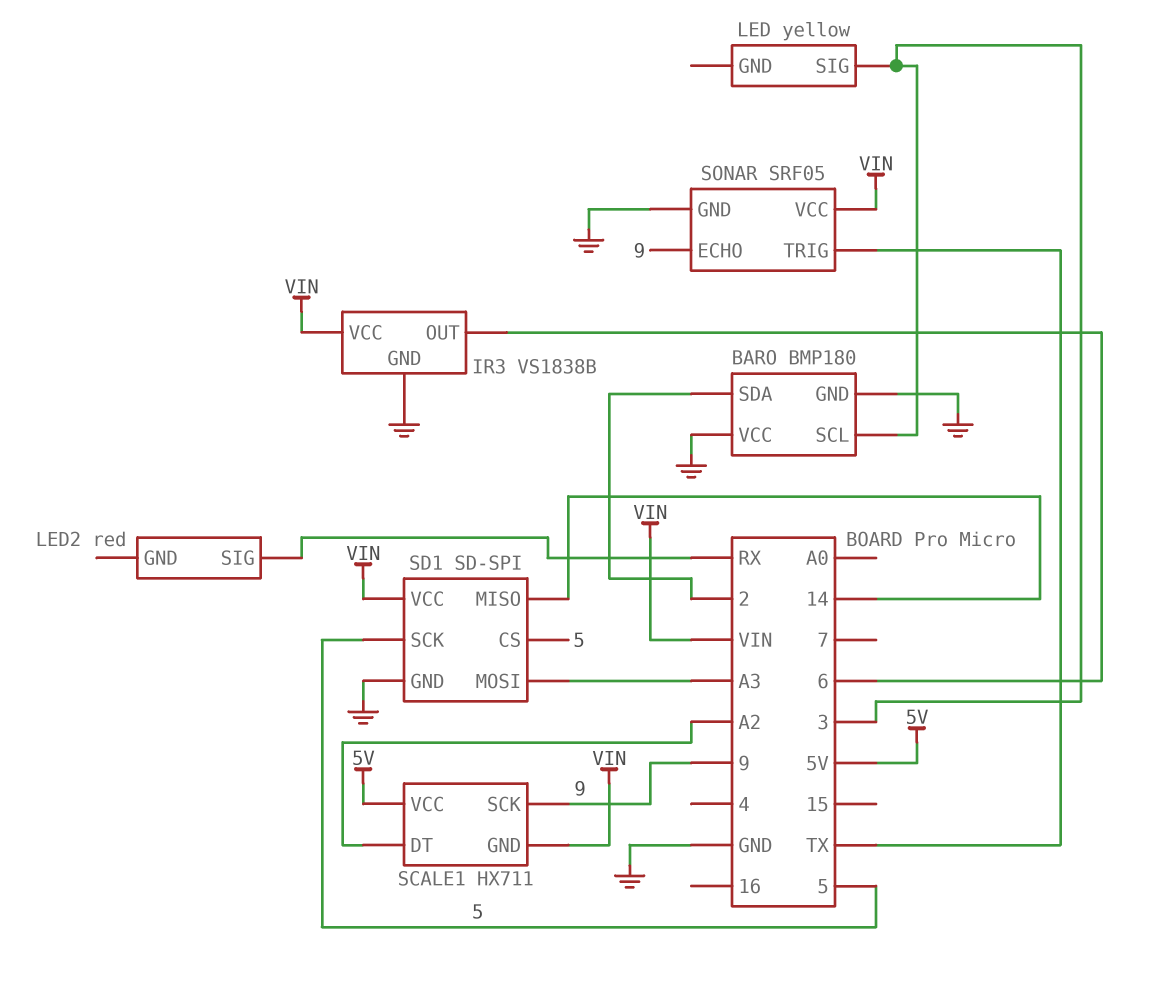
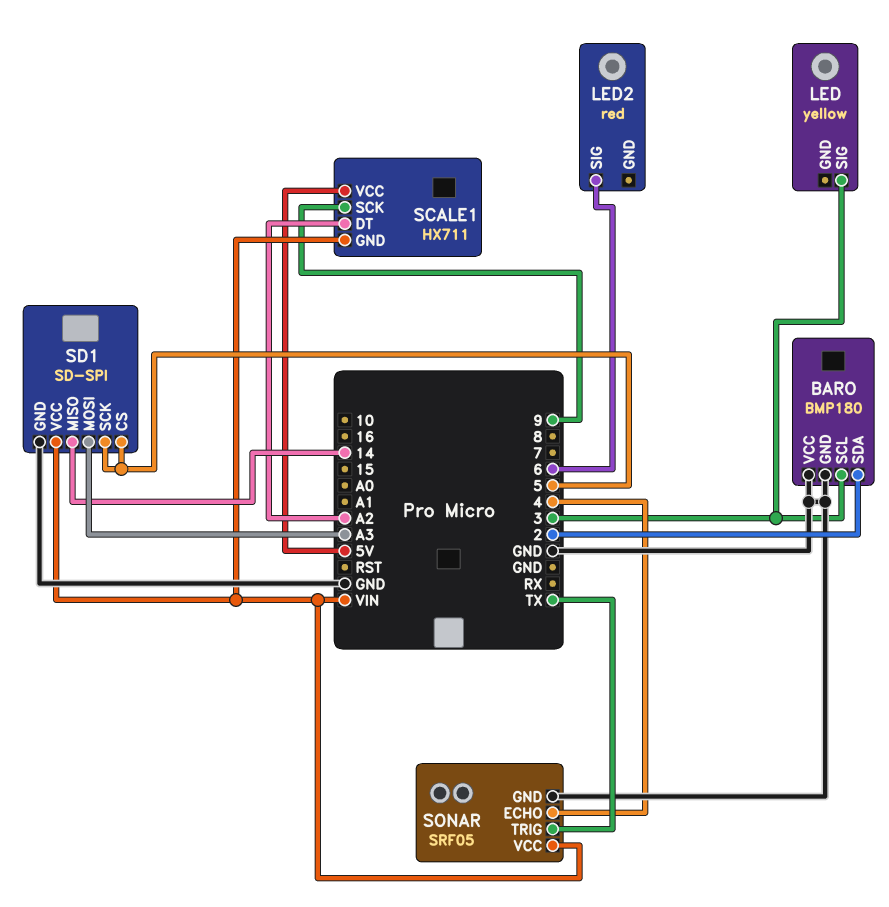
IR3: VS1838B -> none
IR3 pin GND: GND -> none
IR3 pin OUT: 6 -> none
IR3 pin VCC: VIN -> none
LED2 pin SIG: RX -> 6
SONAR pin ECHO: 9 -> 4

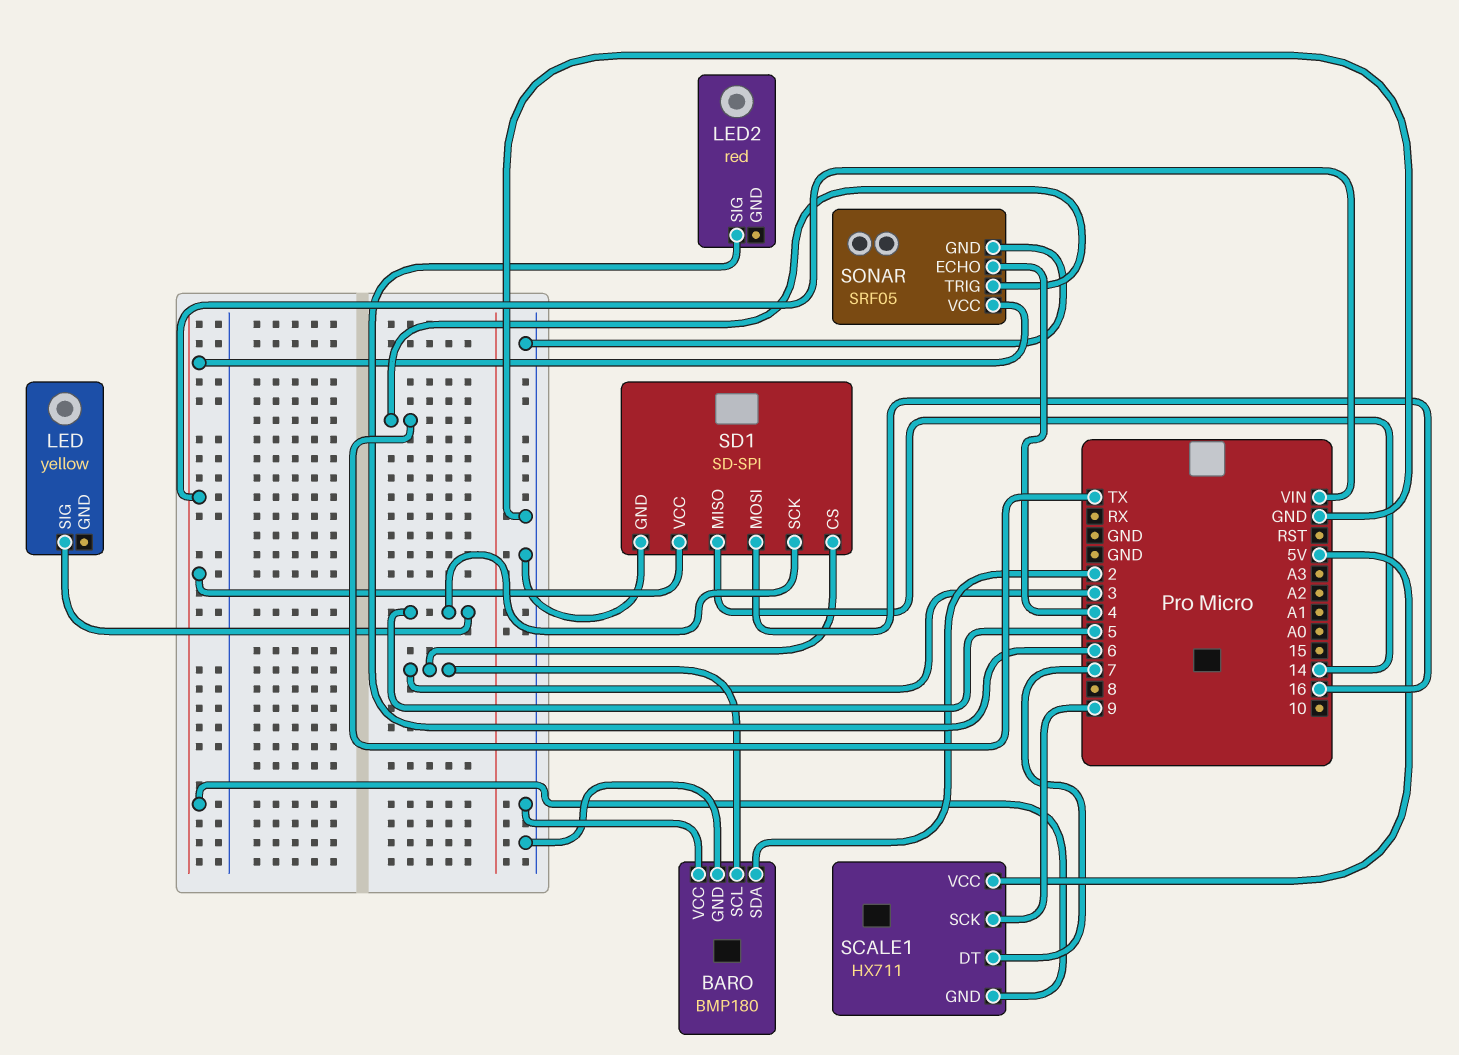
LED pin SIG: 3 -> 5
SCALE1 pin DT: A2 -> 7
SD1 pin CS: 5 -> 3
SD1 pin MOSI: A3 -> 16

